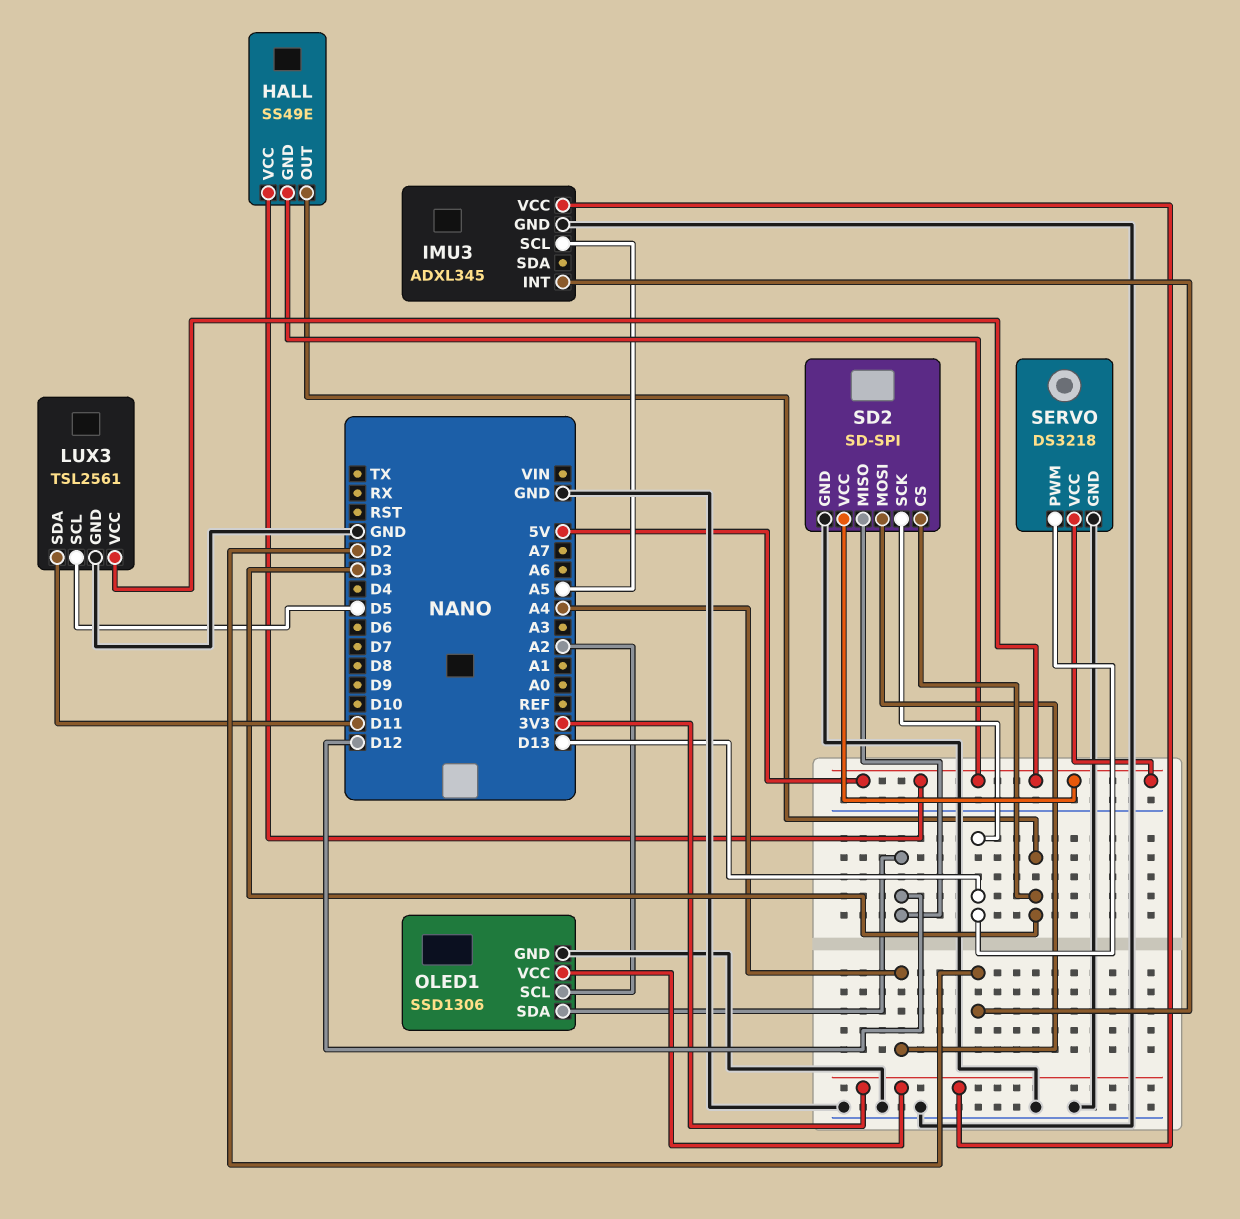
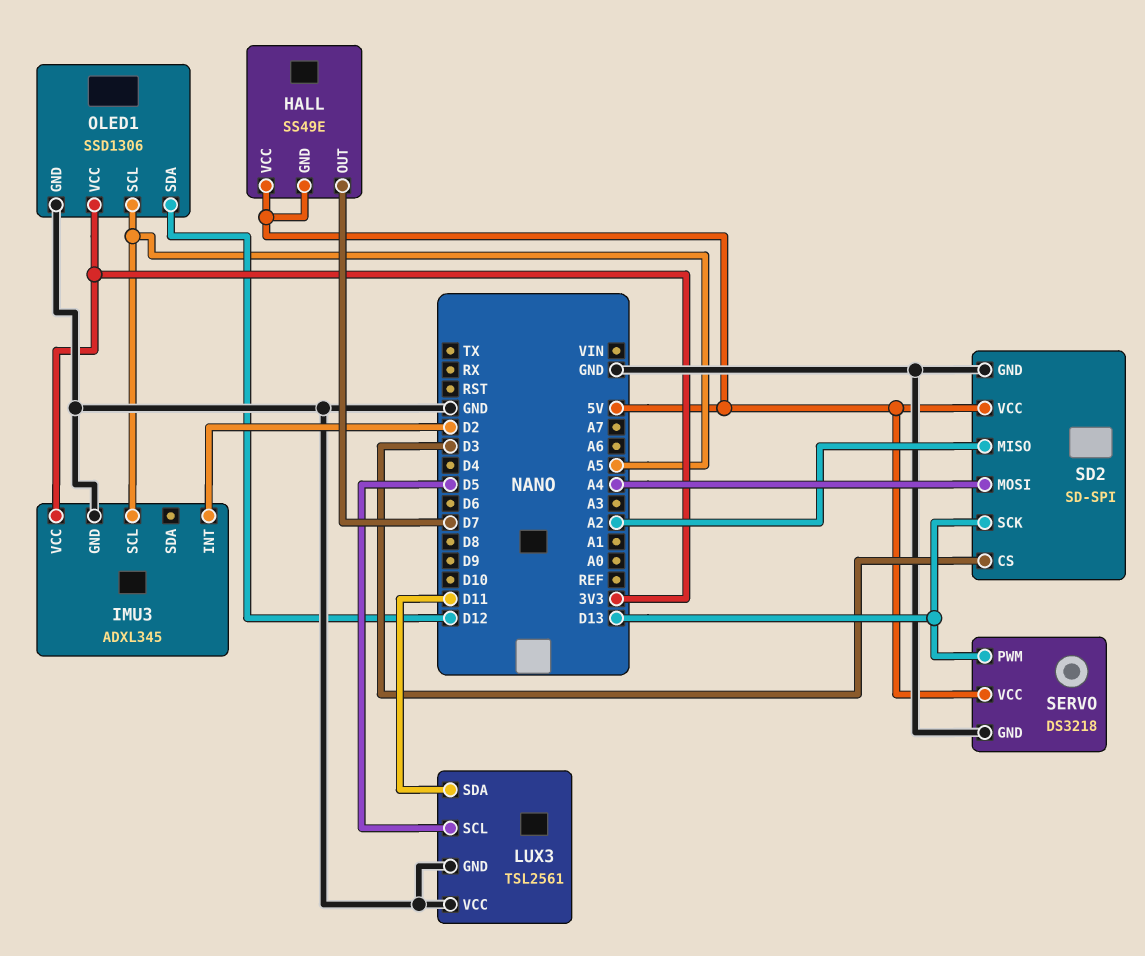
HALL pin OUT: D3 -> D7
LUX3 pin VCC: 5V -> GND
OLED1 pin SCL: A2 -> A5
SD2 pin MISO: D12 -> A2

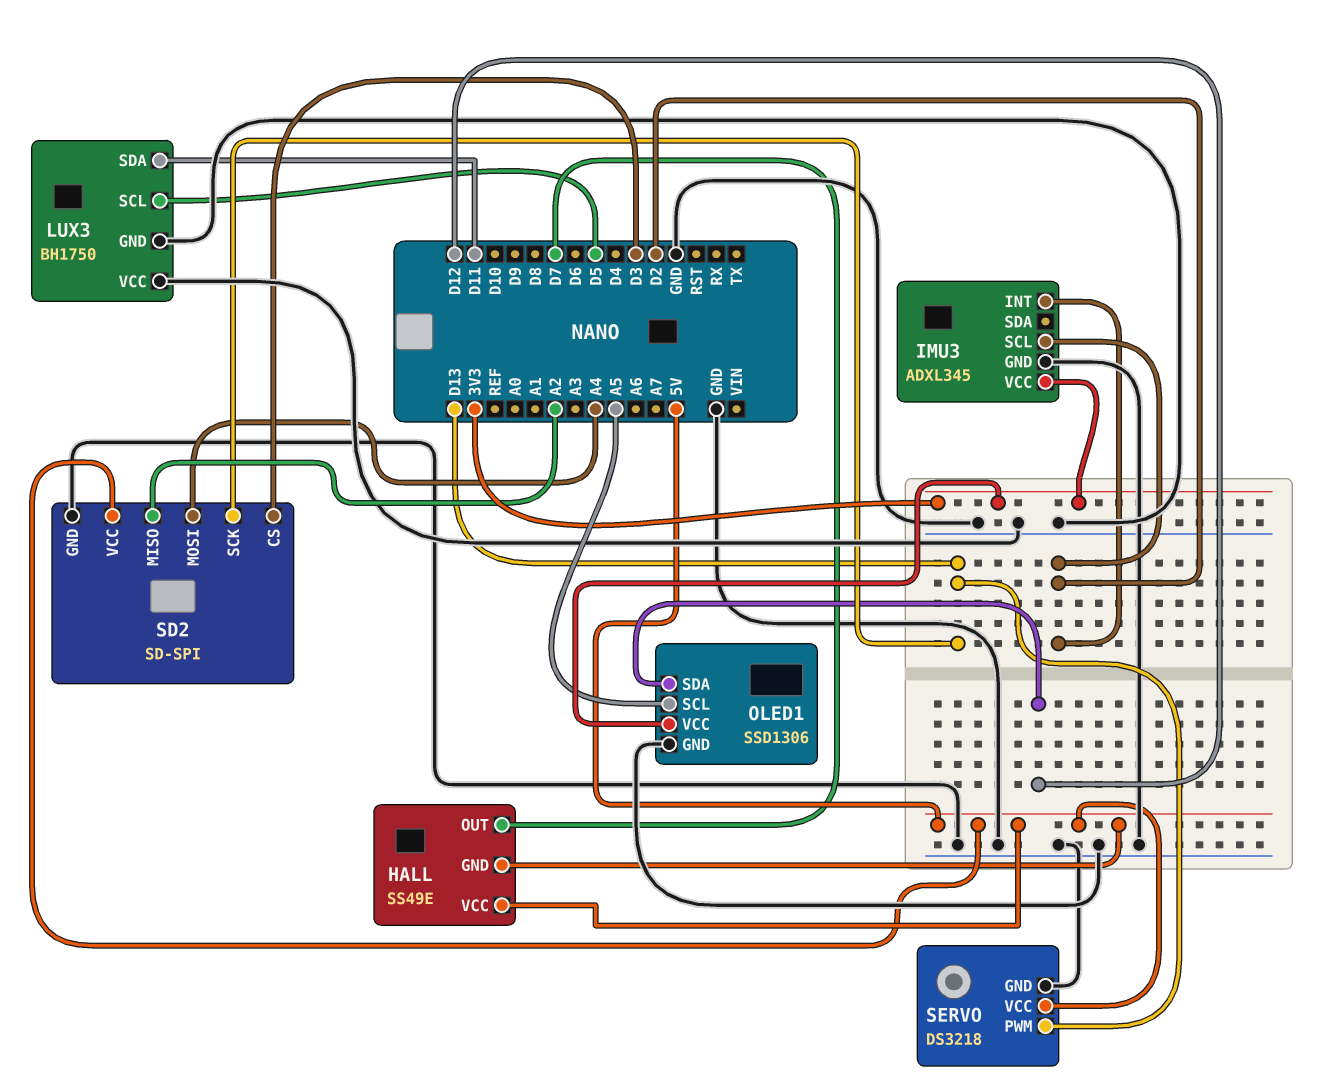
IMU3 pin SCL: A5 -> D2
LUX3: TSL2561 -> BH1750

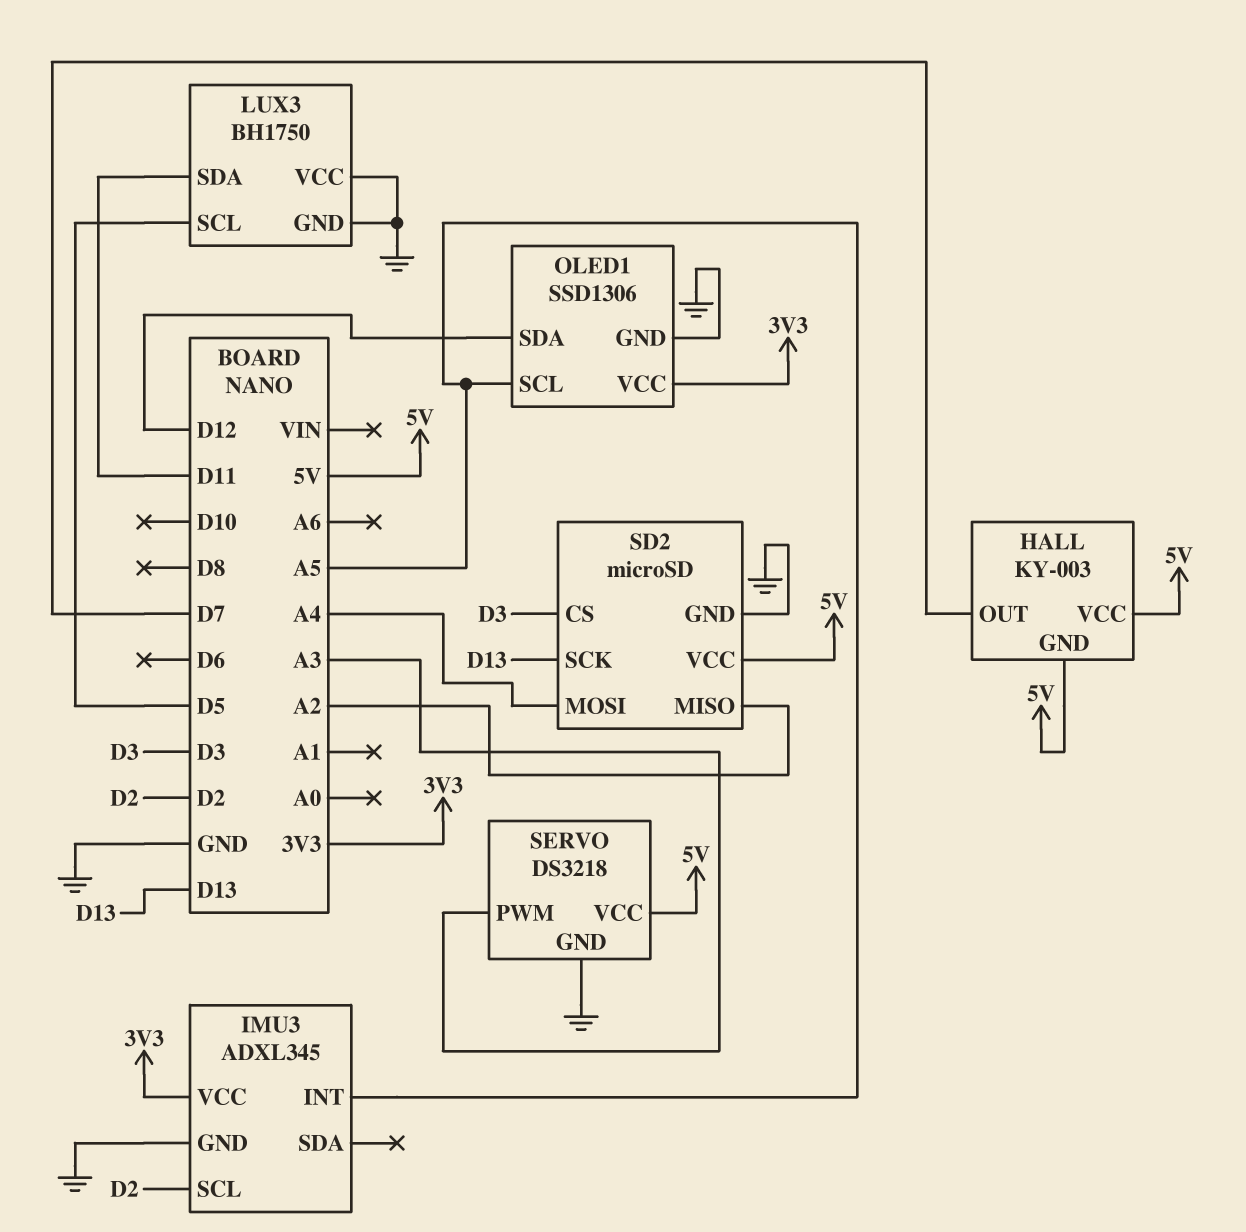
HALL: SS49E -> KY-003
IMU3 pin INT: D2 -> A5
SD2: SD-SPI -> microSD
SERVO pin PWM: D13 -> A3

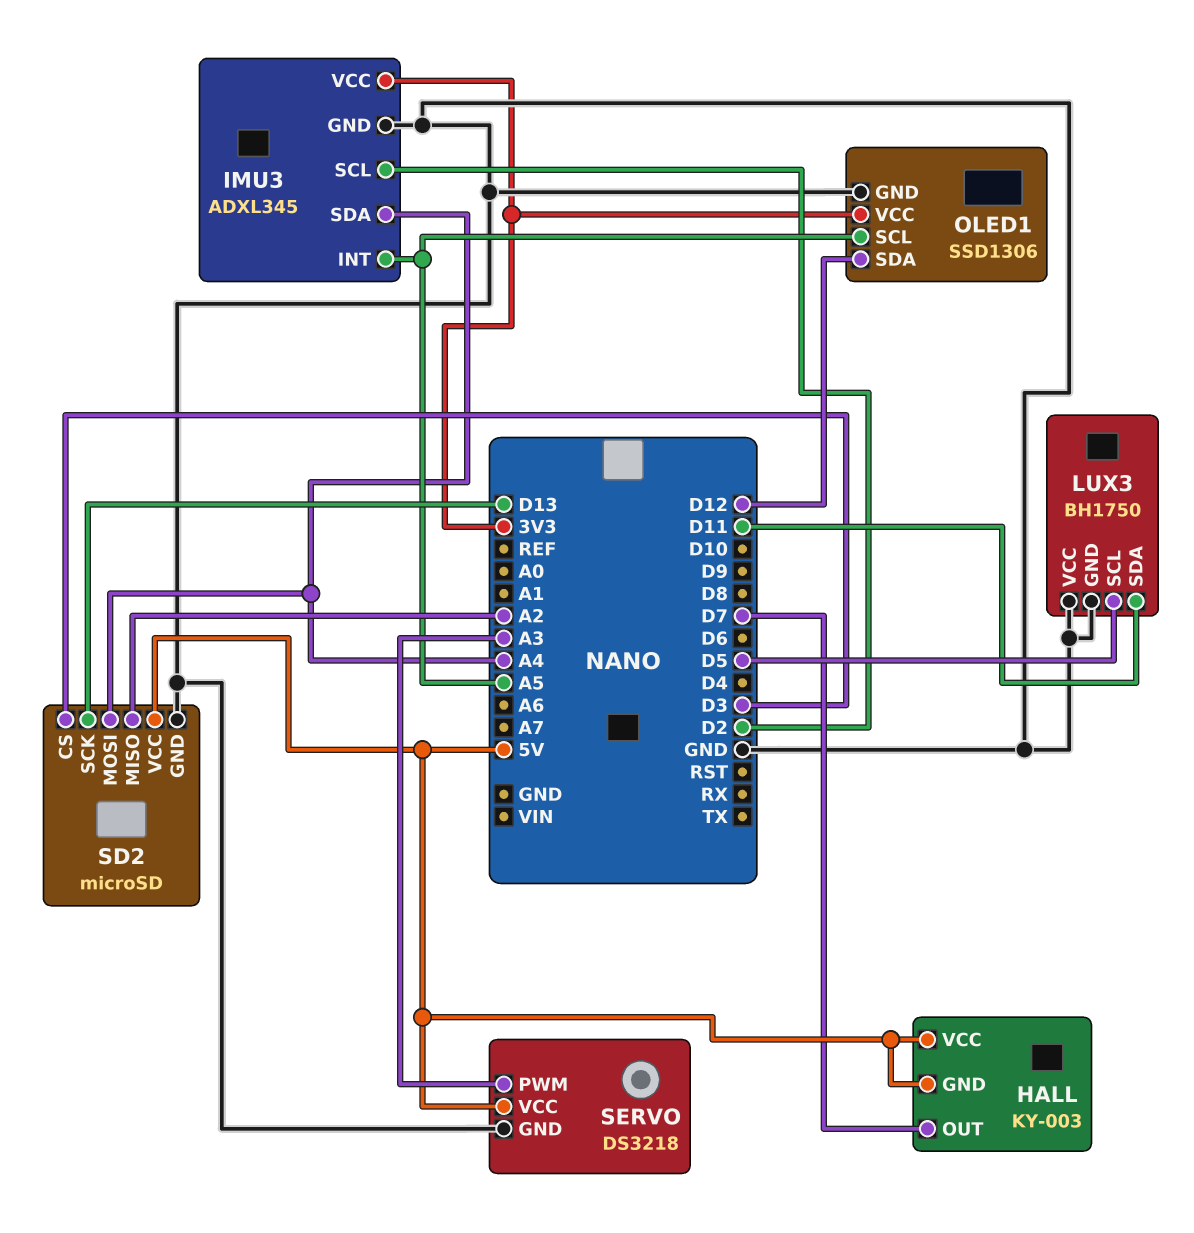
IMU3 pin SDA: none -> A4

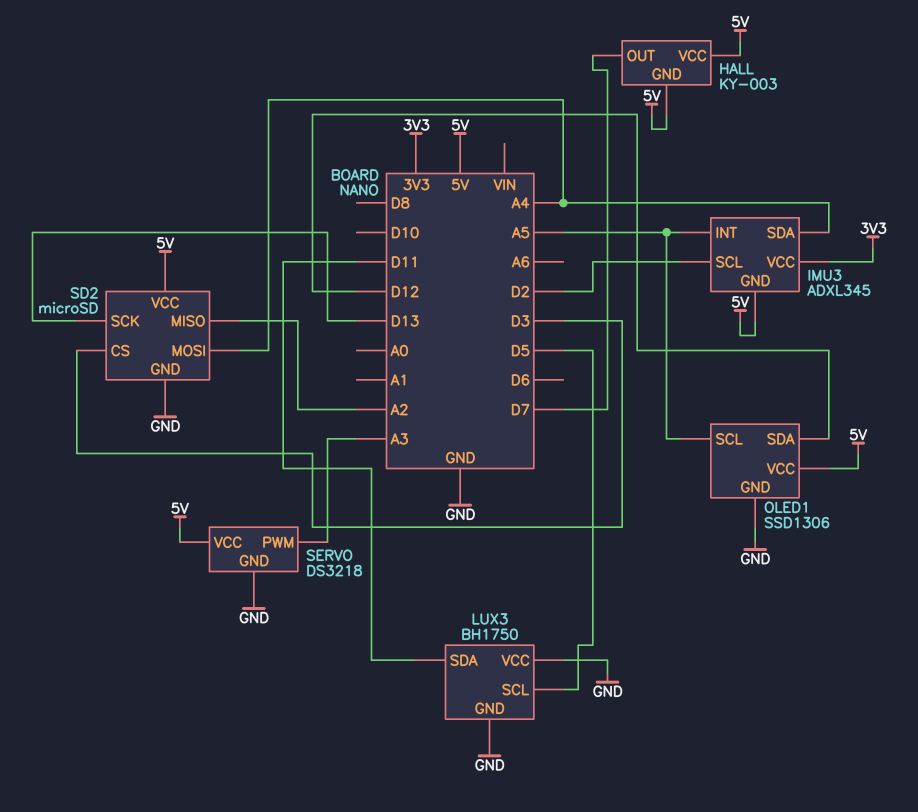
IMU3 pin GND: GND -> 5V
OLED1 pin VCC: 3V3 -> 5V

